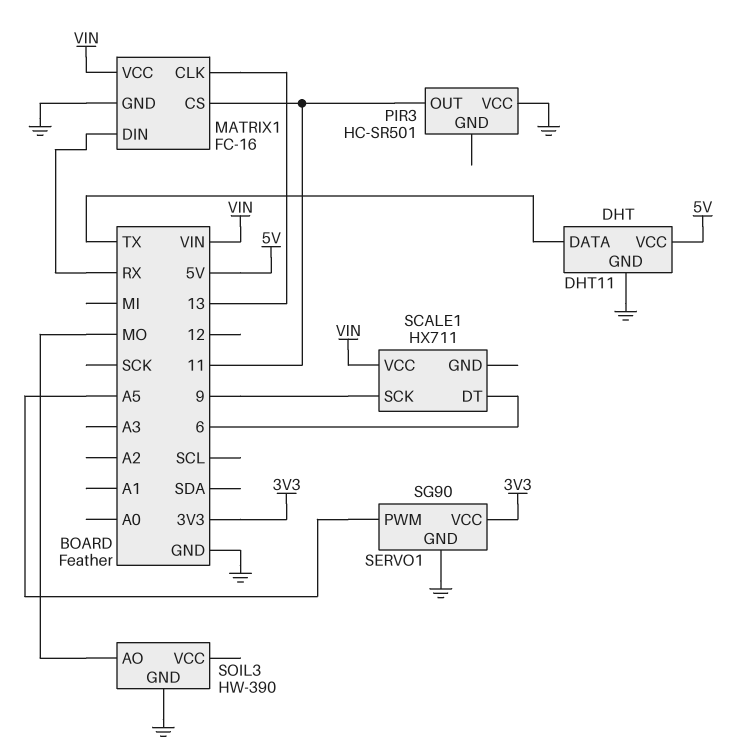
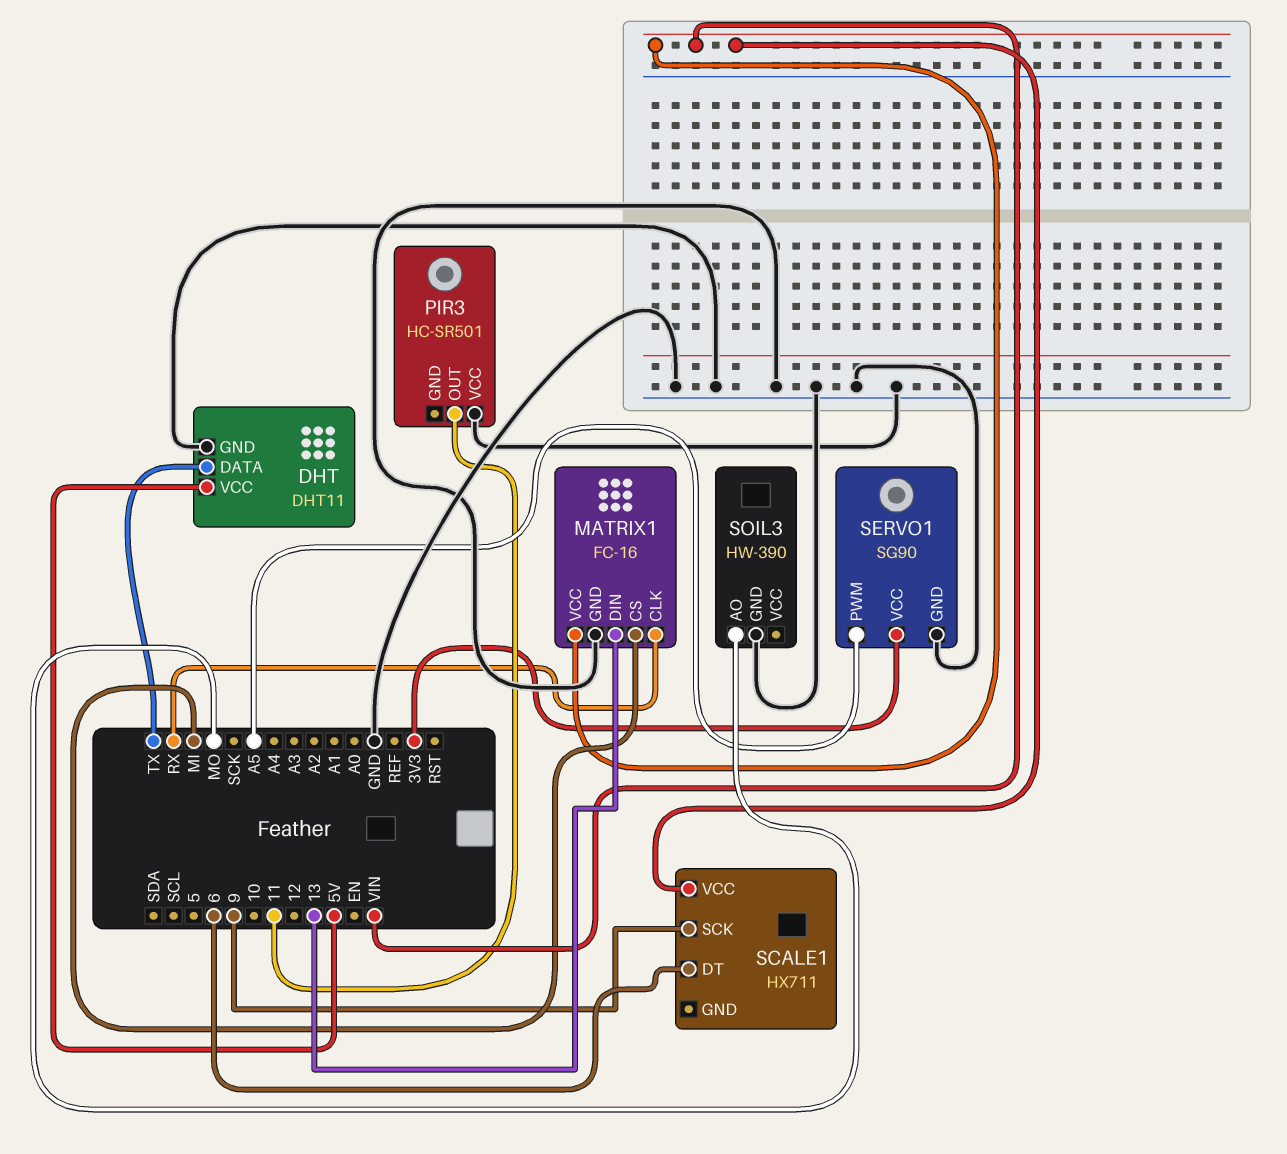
MATRIX1 pin CLK: 13 -> RX
MATRIX1 pin CS: 11 -> MI
MATRIX1 pin DIN: RX -> 13

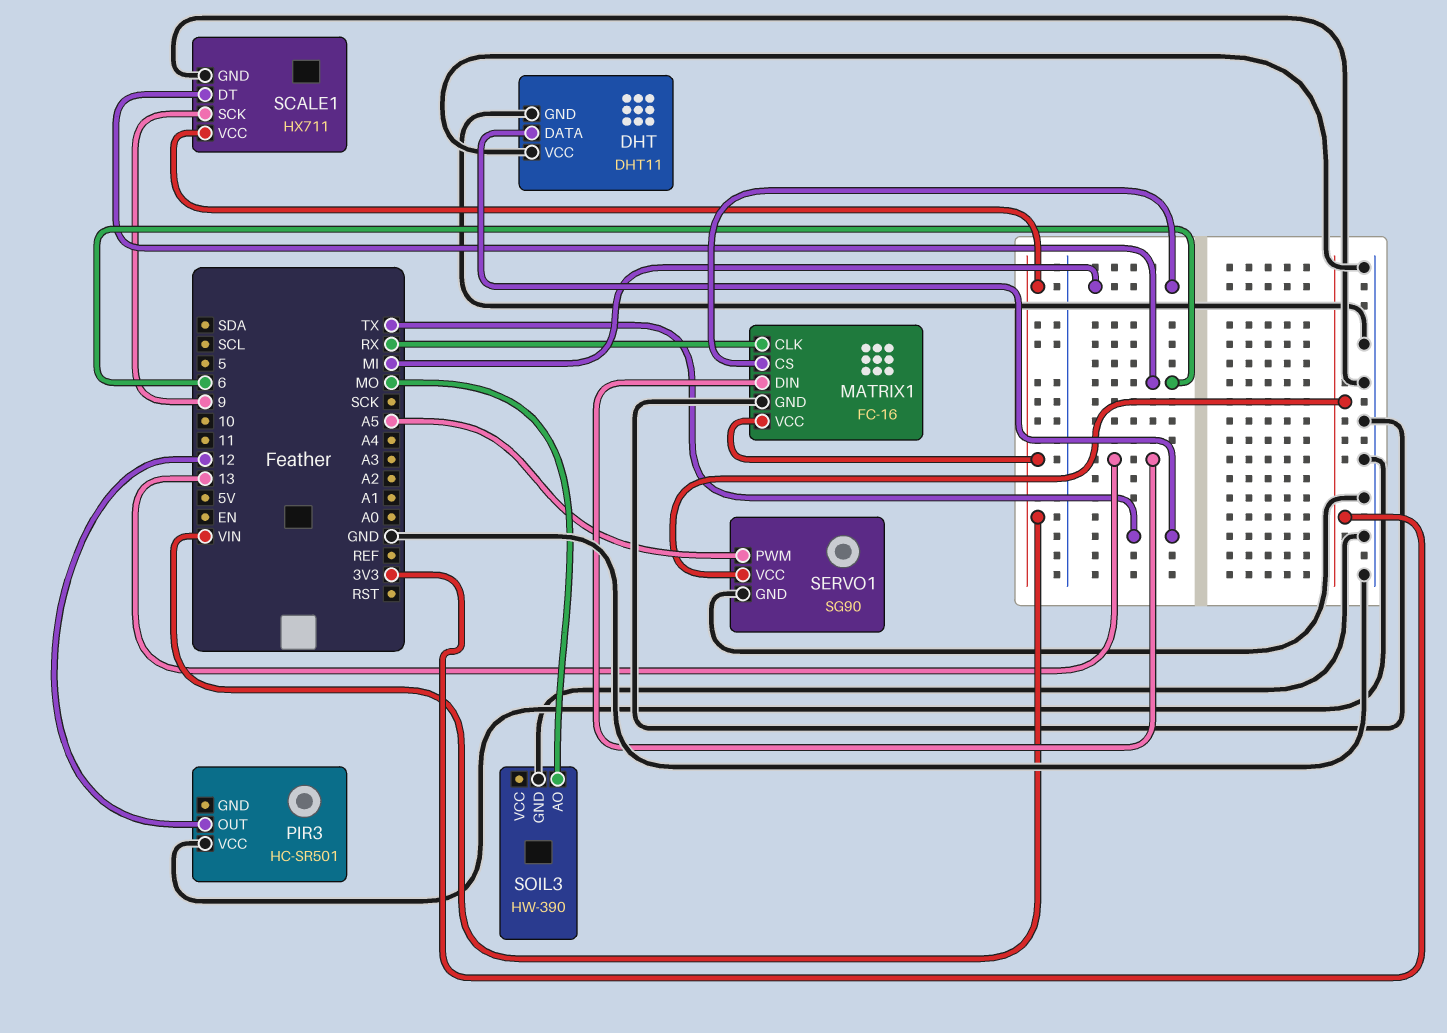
DHT pin VCC: 5V -> GND
PIR3 pin OUT: 11 -> 12
SCALE1 pin GND: none -> GND

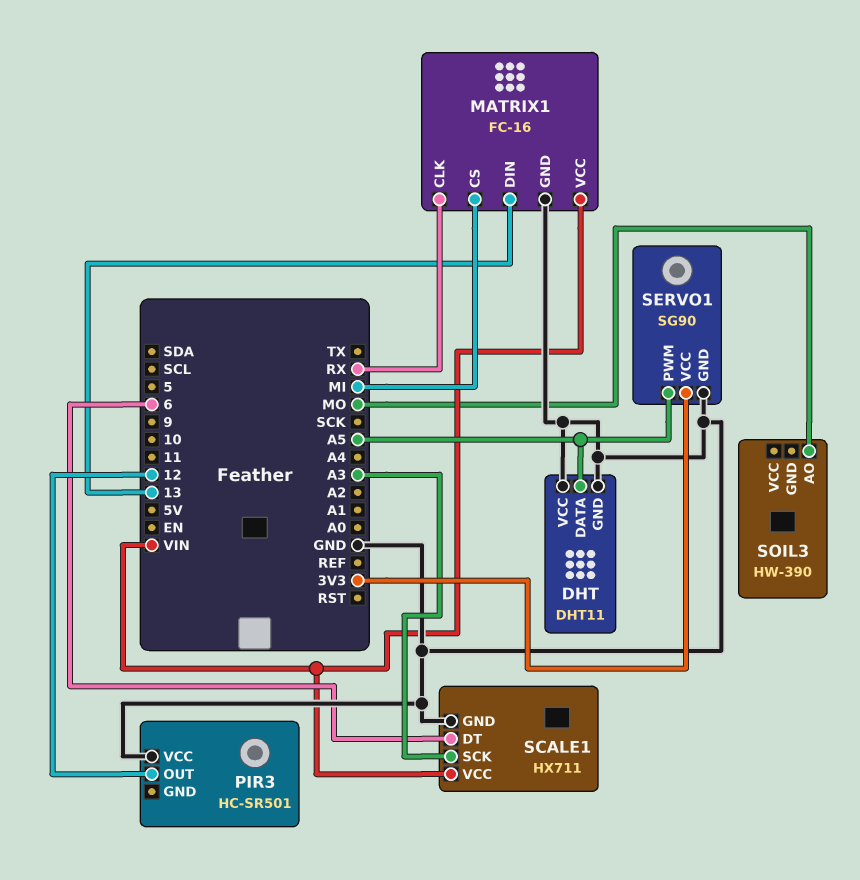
DHT pin DATA: TX -> A5
SCALE1 pin SCK: 9 -> A3
SOIL3 pin GND: GND -> none

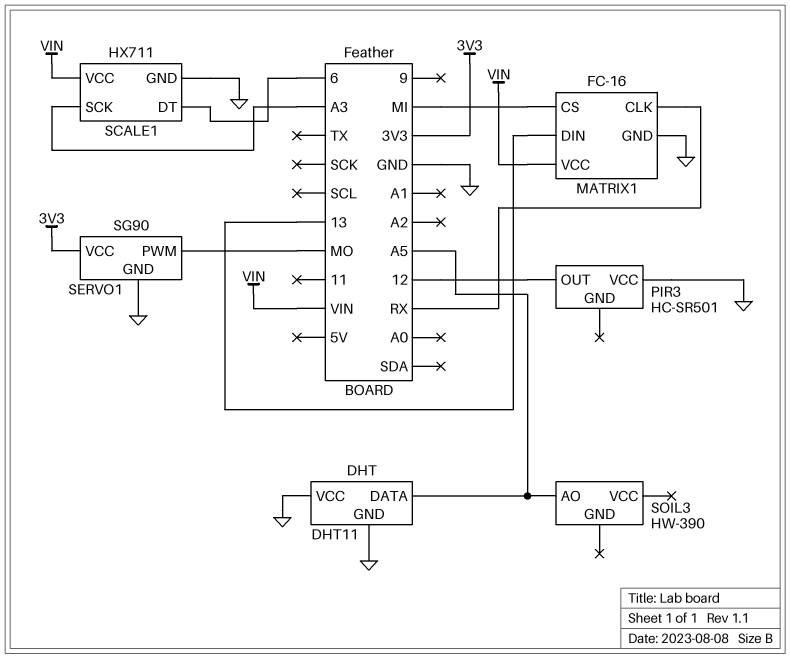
SERVO1 pin PWM: A5 -> MO
SOIL3 pin AO: MO -> A5

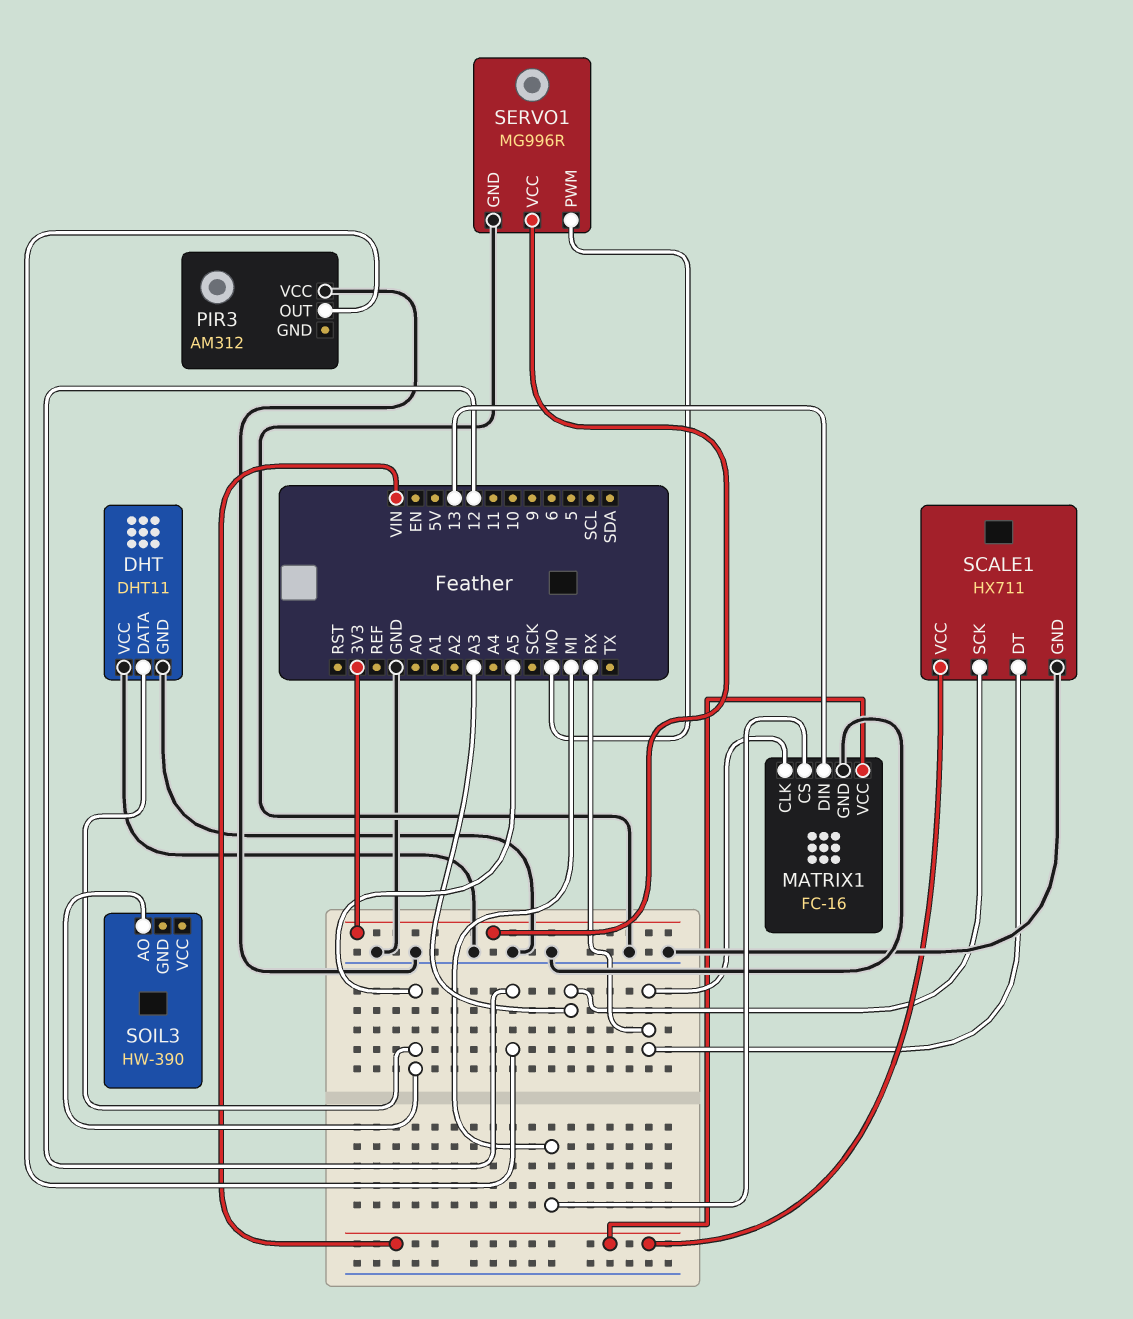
PIR3: HC-SR501 -> AM312
SCALE1 pin DT: 6 -> RX
SERVO1: SG90 -> MG996R

